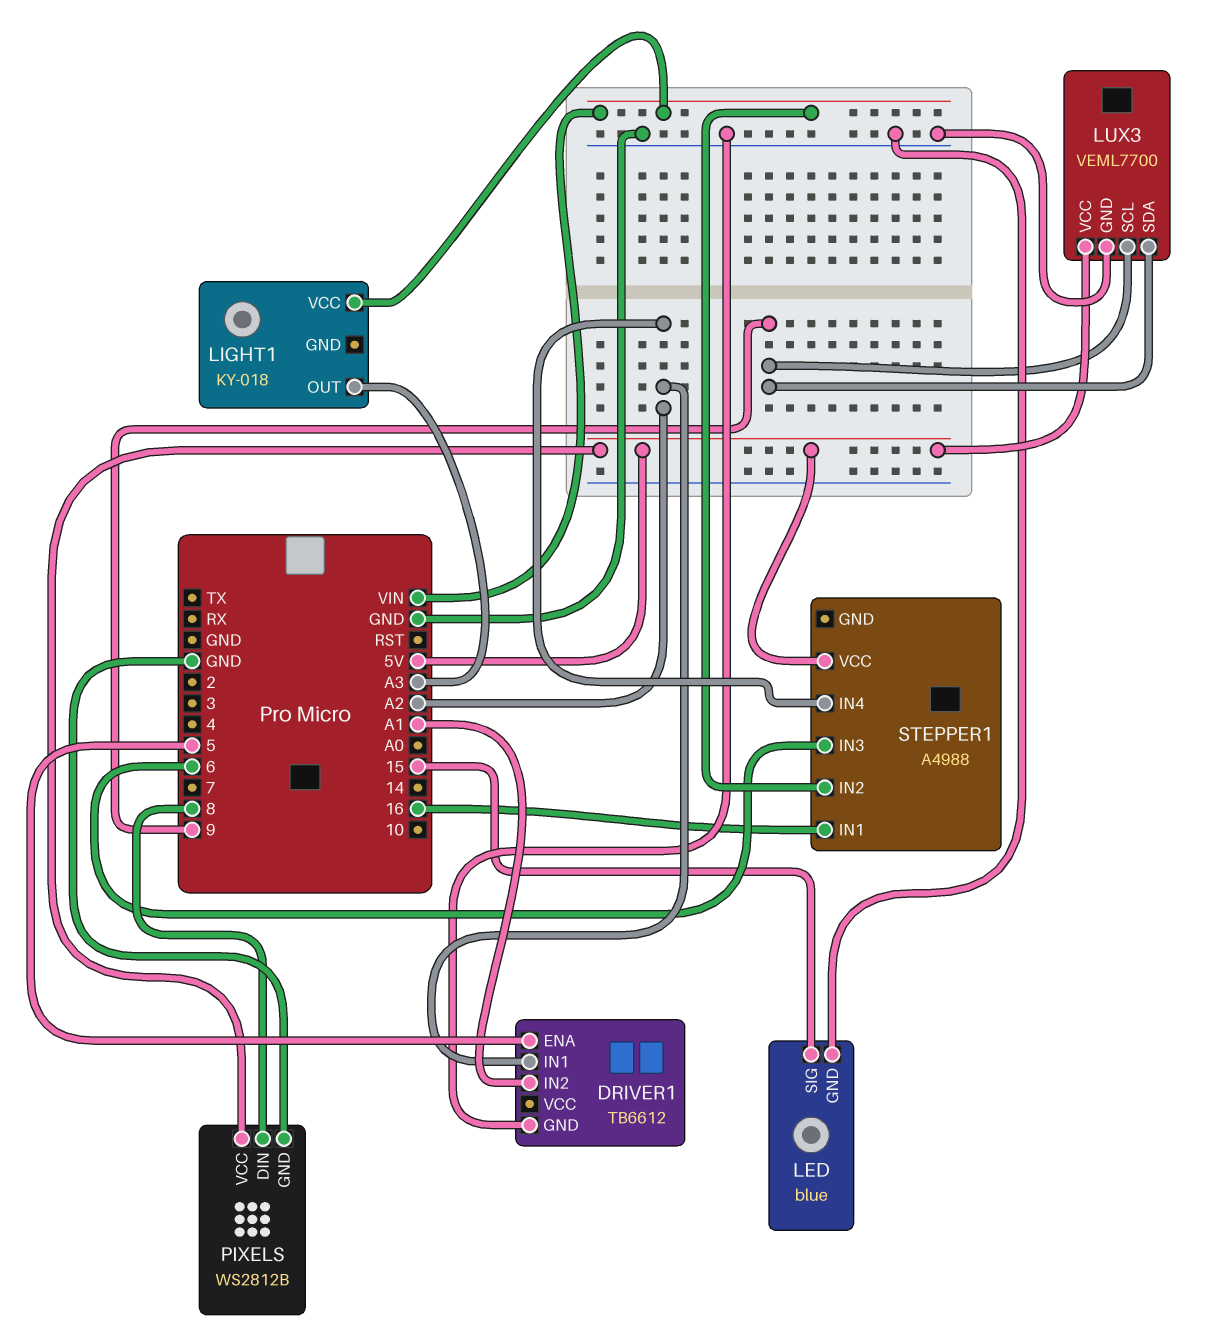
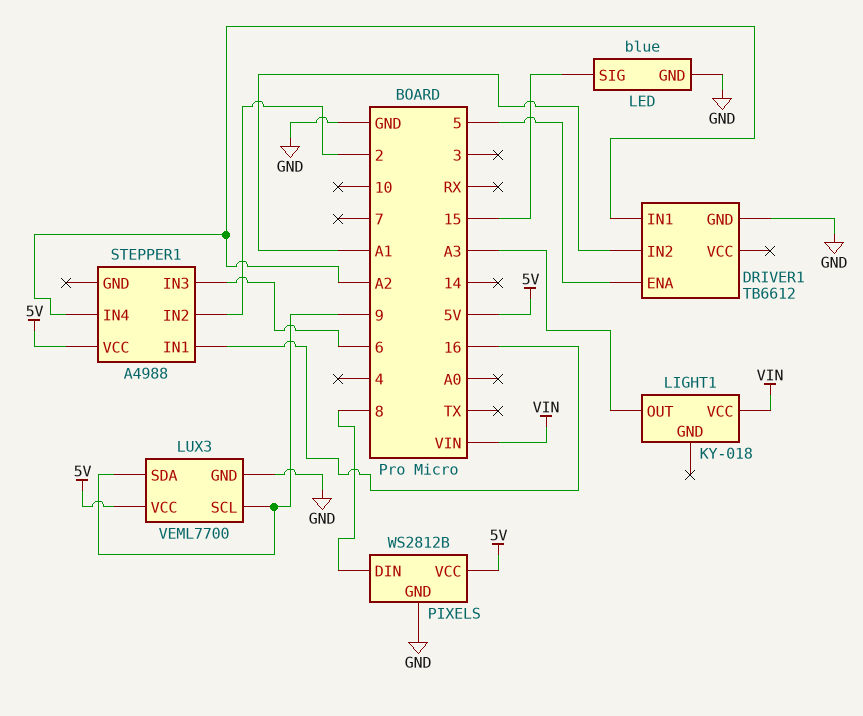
STEPPER1 pin IN2: VIN -> 2

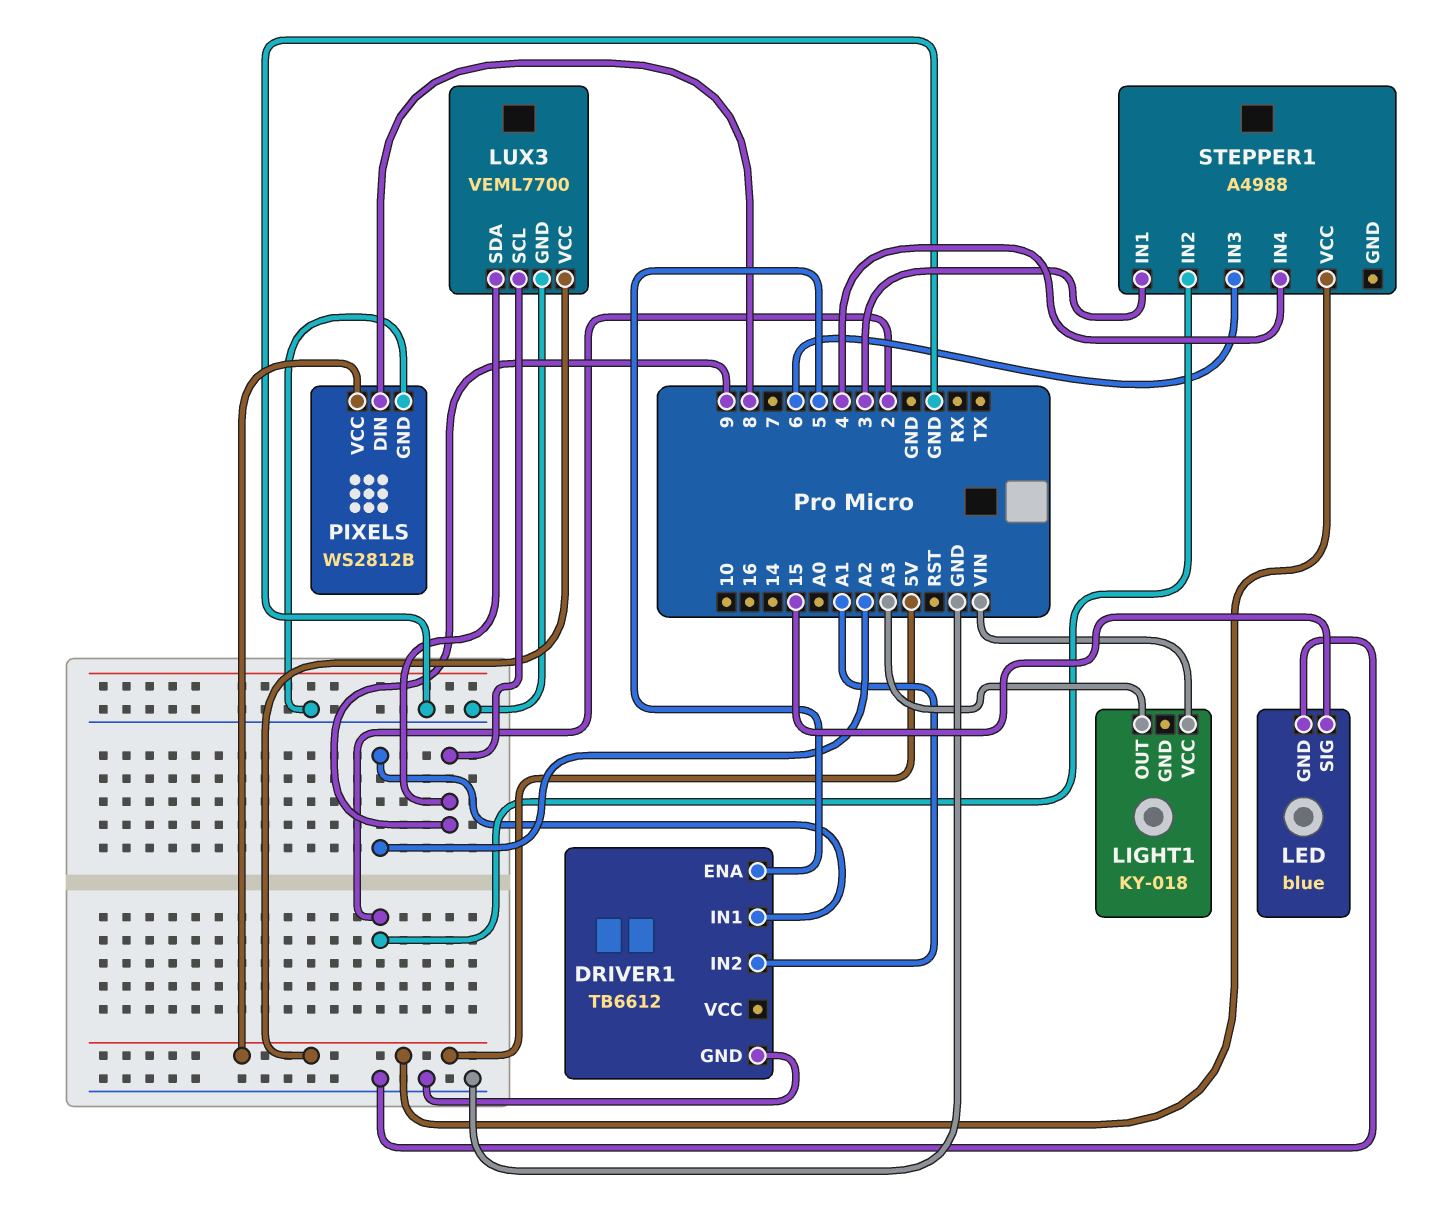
STEPPER1 pin IN1: 16 -> 3
STEPPER1 pin IN4: A2 -> 4

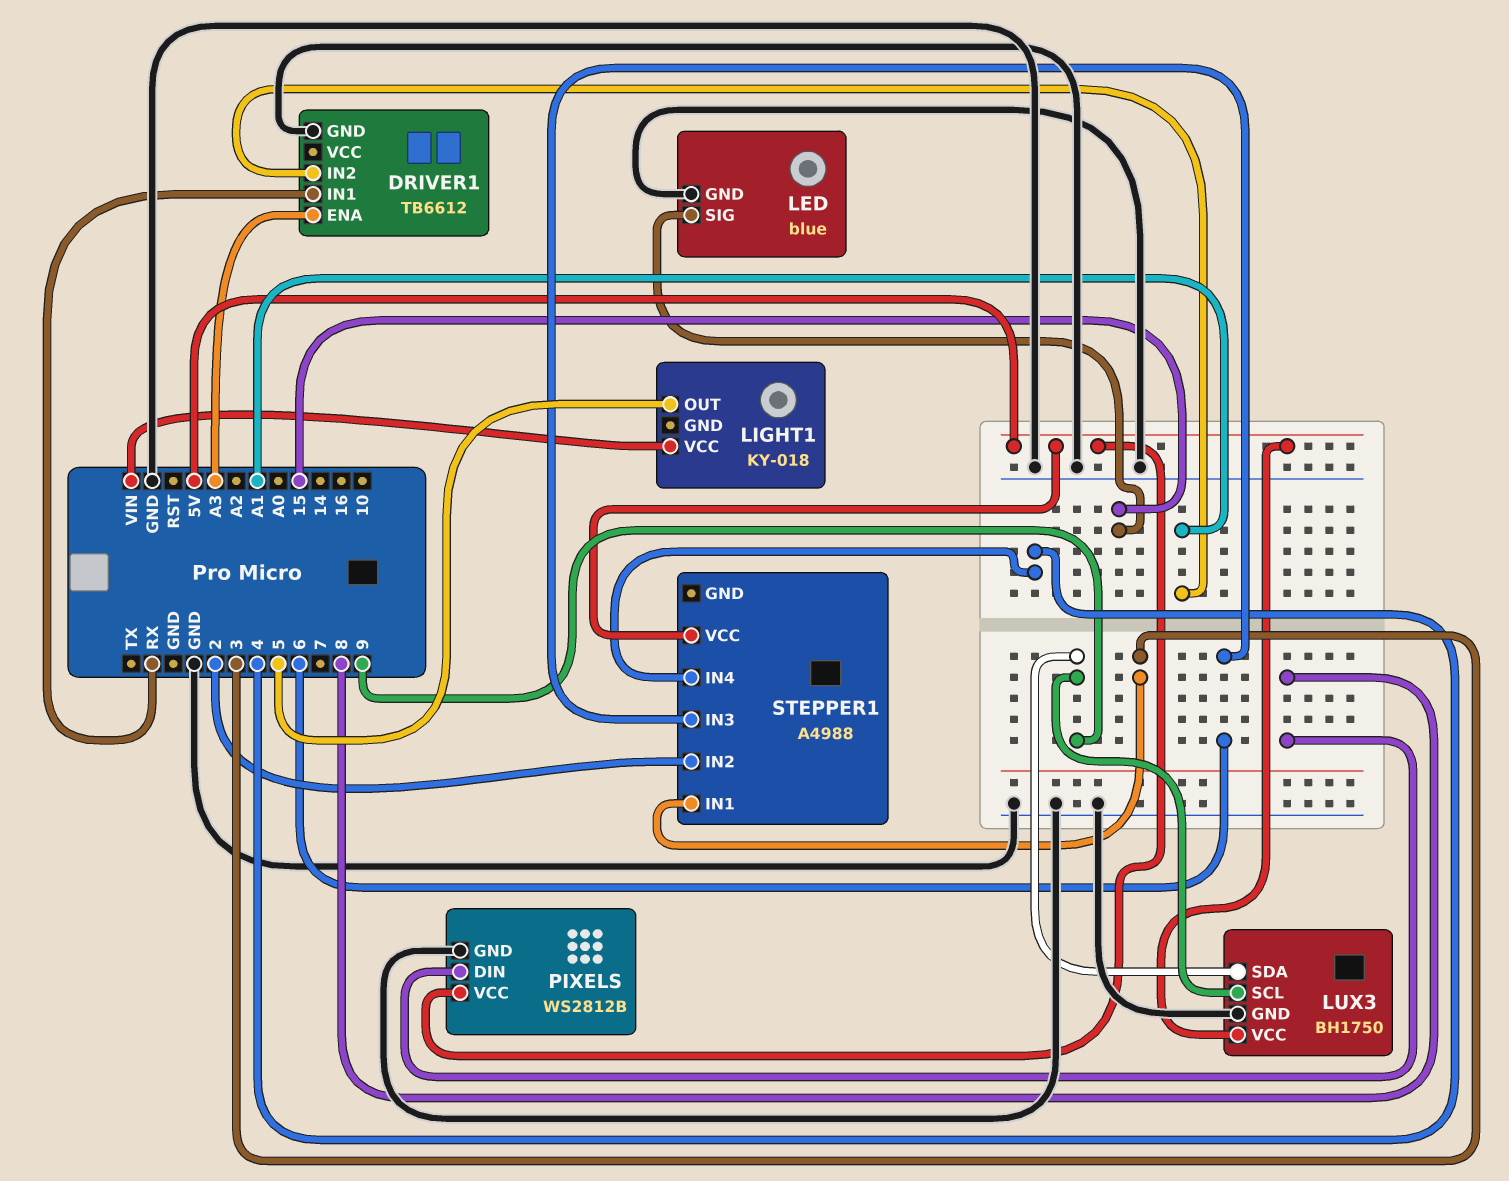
DRIVER1 pin ENA: 5 -> A3
DRIVER1 pin IN1: A2 -> RX
LIGHT1 pin OUT: A3 -> 5
LUX3: VEML7700 -> BH1750

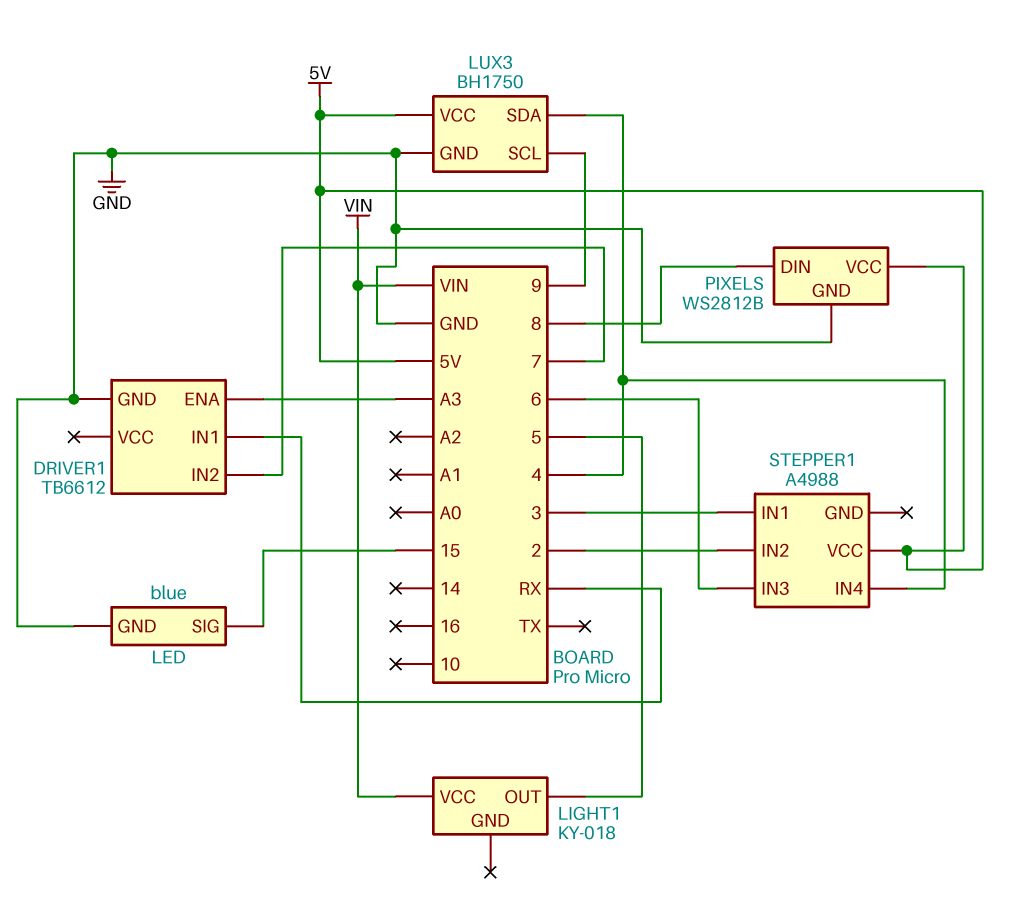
DRIVER1 pin IN2: A1 -> 7
LUX3 pin SDA: 9 -> 4

